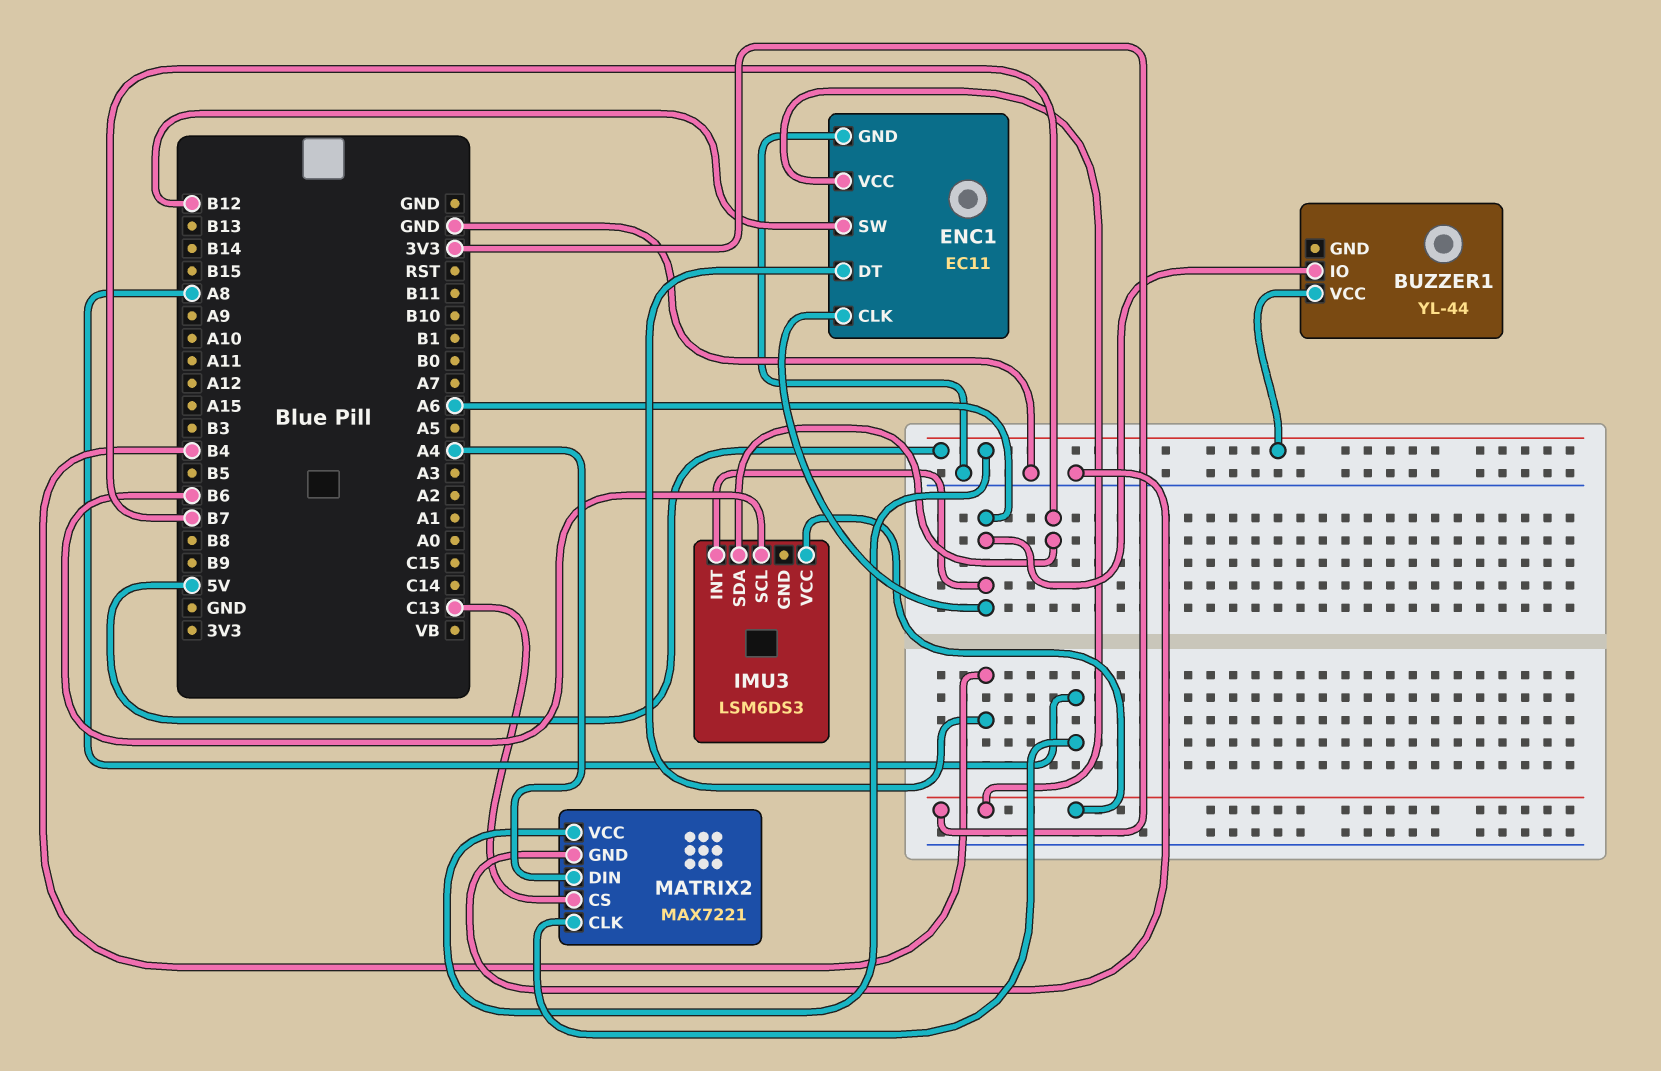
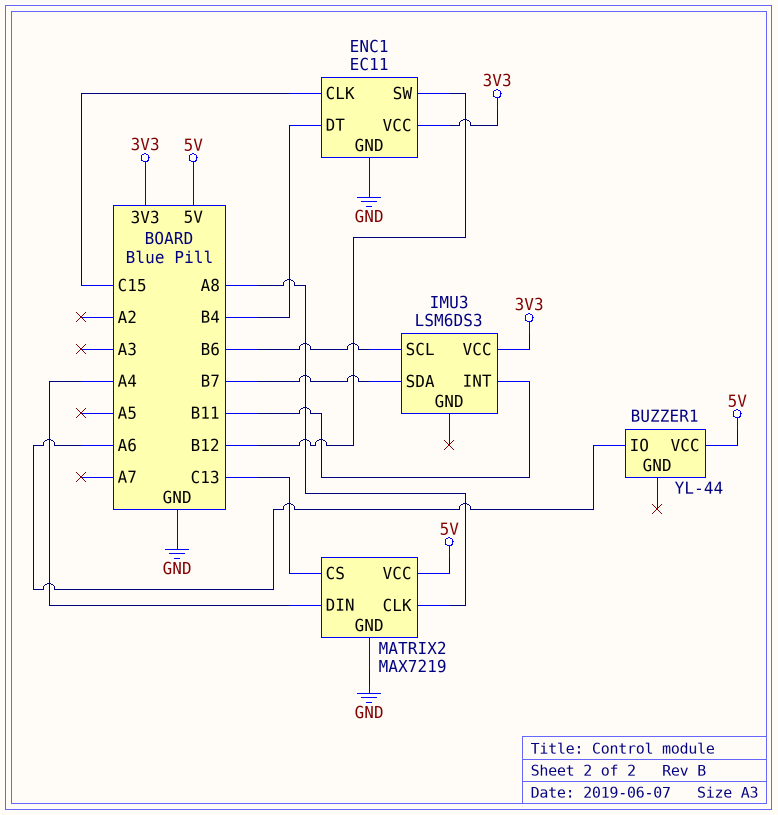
ENC1 pin CLK: A6 -> C15
IMU3 pin INT: A6 -> B11
MATRIX2: MAX7221 -> MAX7219

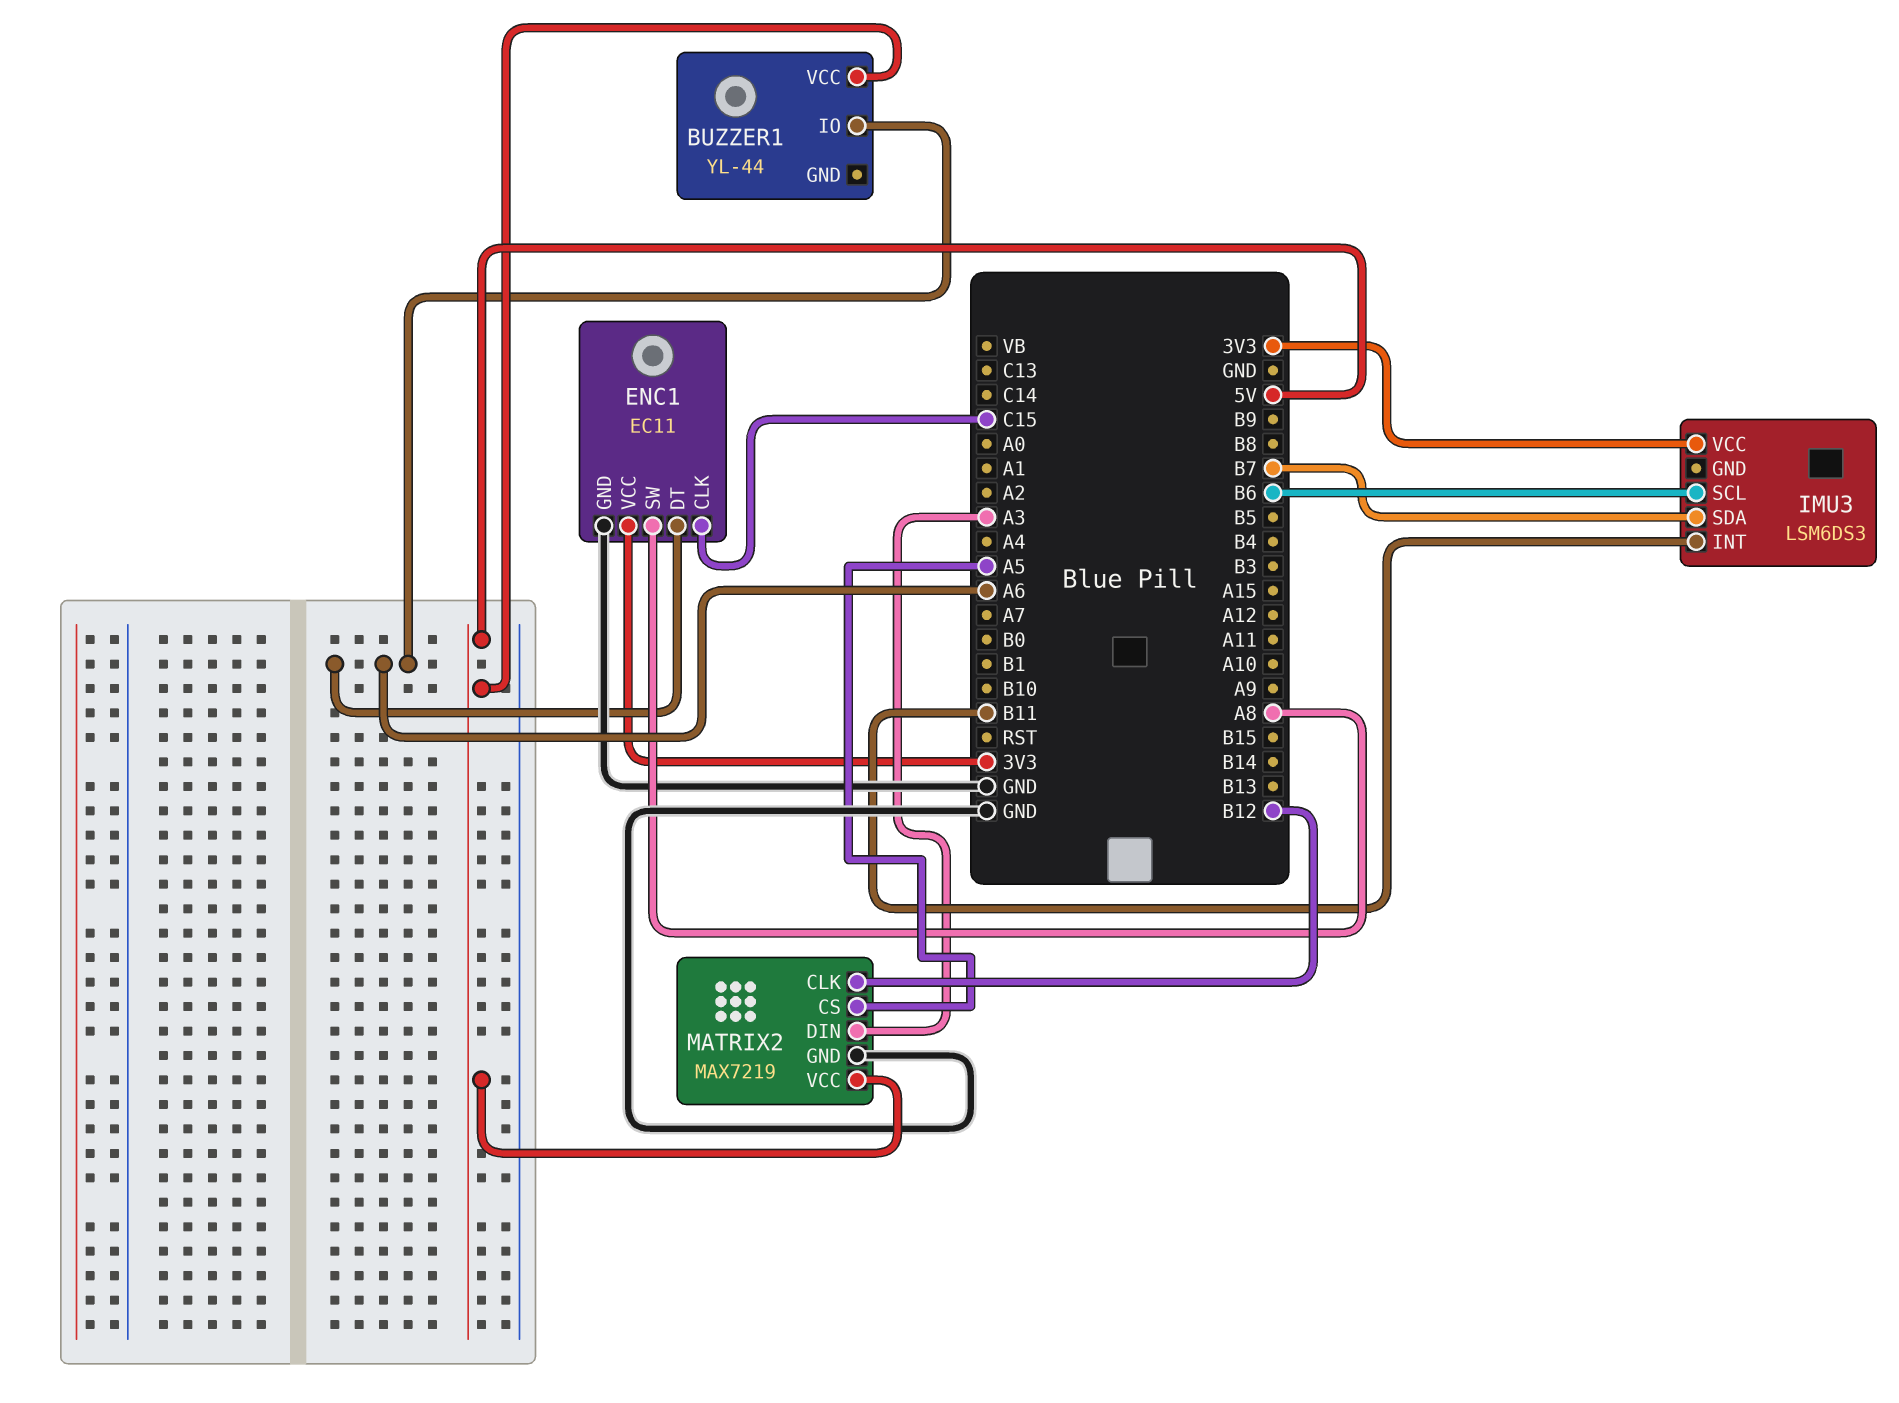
ENC1 pin DT: B4 -> A6
ENC1 pin SW: B12 -> A8
MATRIX2 pin CLK: A8 -> B12
MATRIX2 pin CS: C13 -> A5
MATRIX2 pin DIN: A4 -> A3

